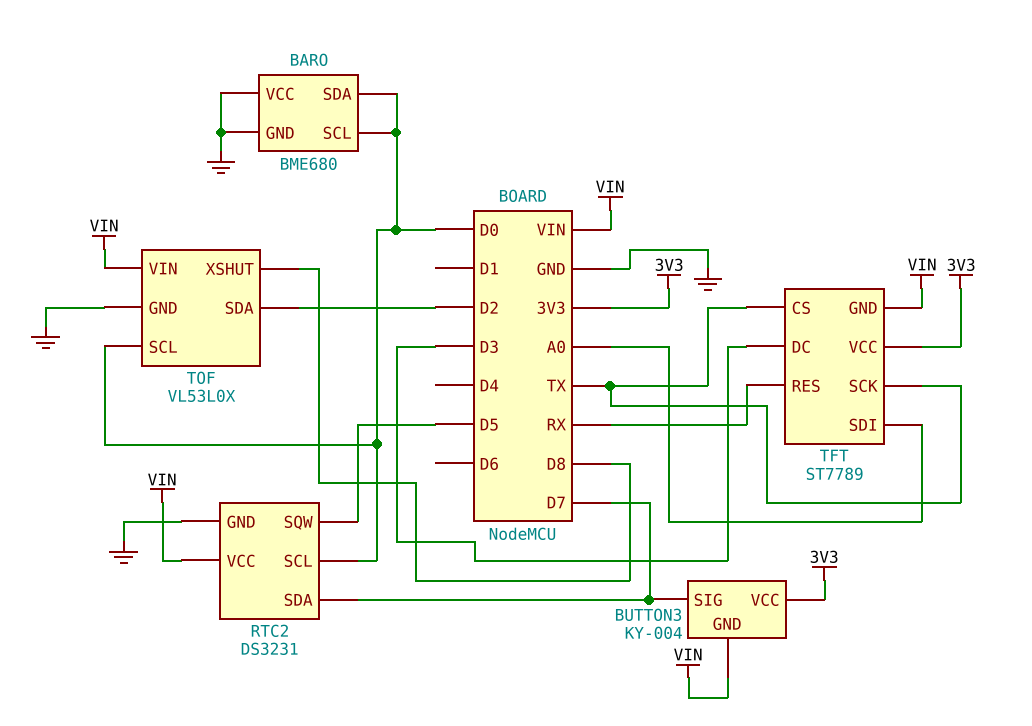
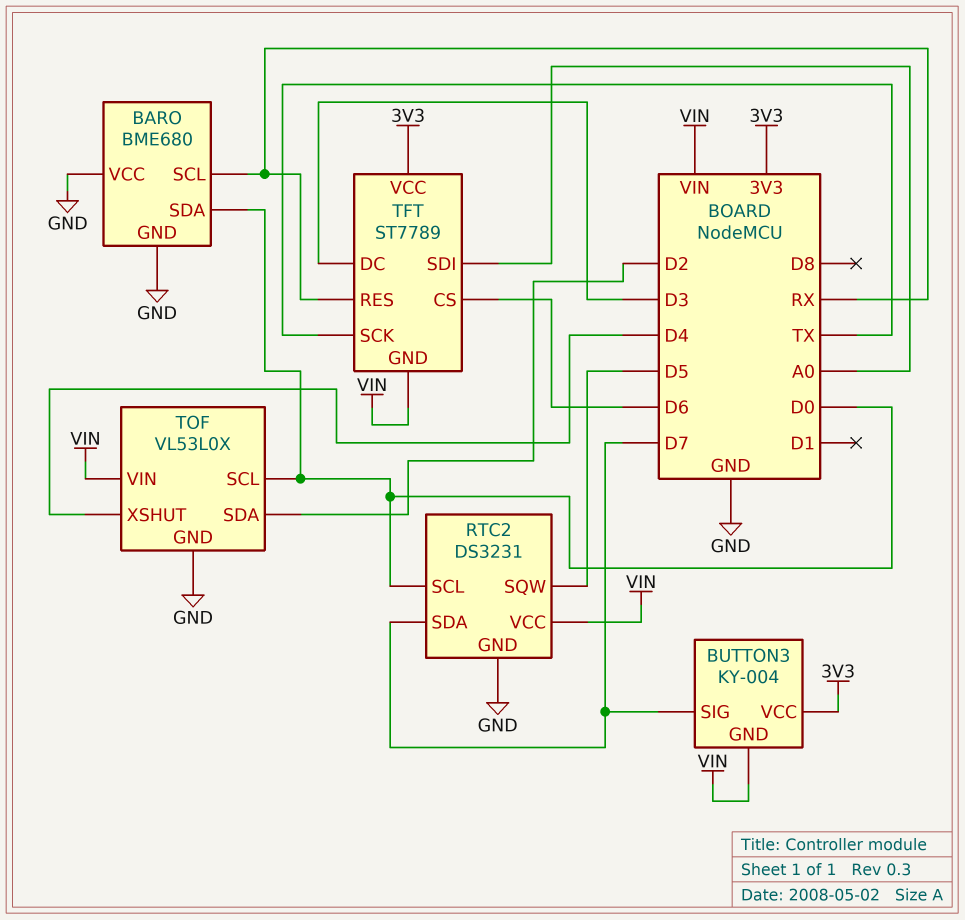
BARO pin SCL: D0 -> RX
TFT pin CS: TX -> D6
TOF pin XSHUT: D8 -> D4

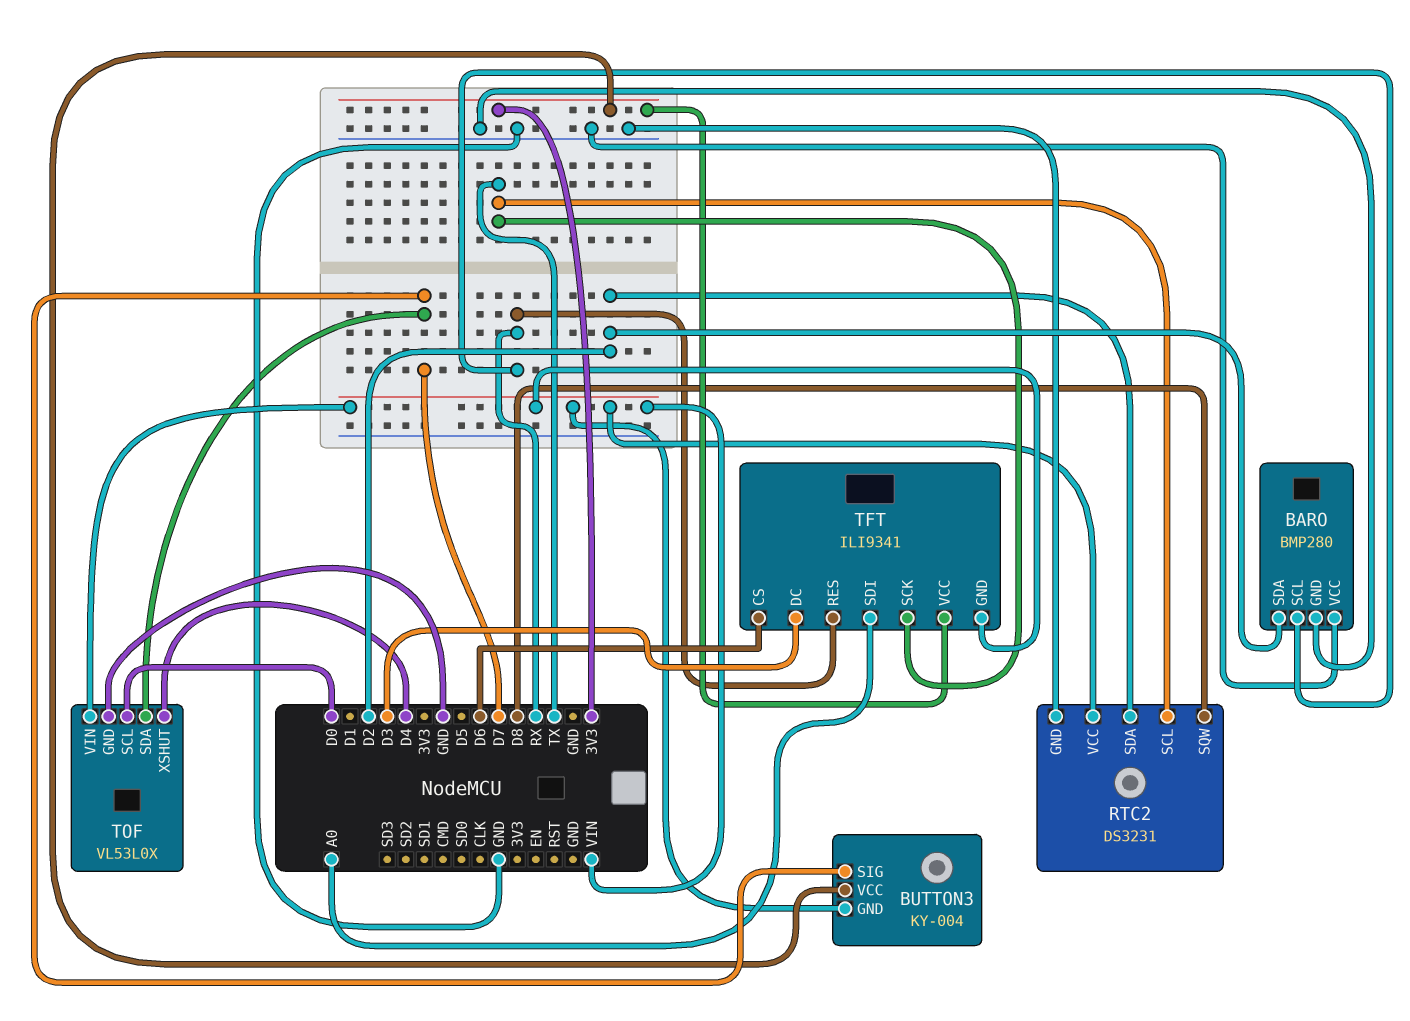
BARO: BME680 -> BMP280
BARO pin SDA: D0 -> D2
RTC2 pin SCL: D0 -> TX
RTC2 pin SDA: D7 -> D2
RTC2 pin SQW: D5 -> D8
TFT: ST7789 -> ILI9341
TOF pin SDA: D2 -> D7

